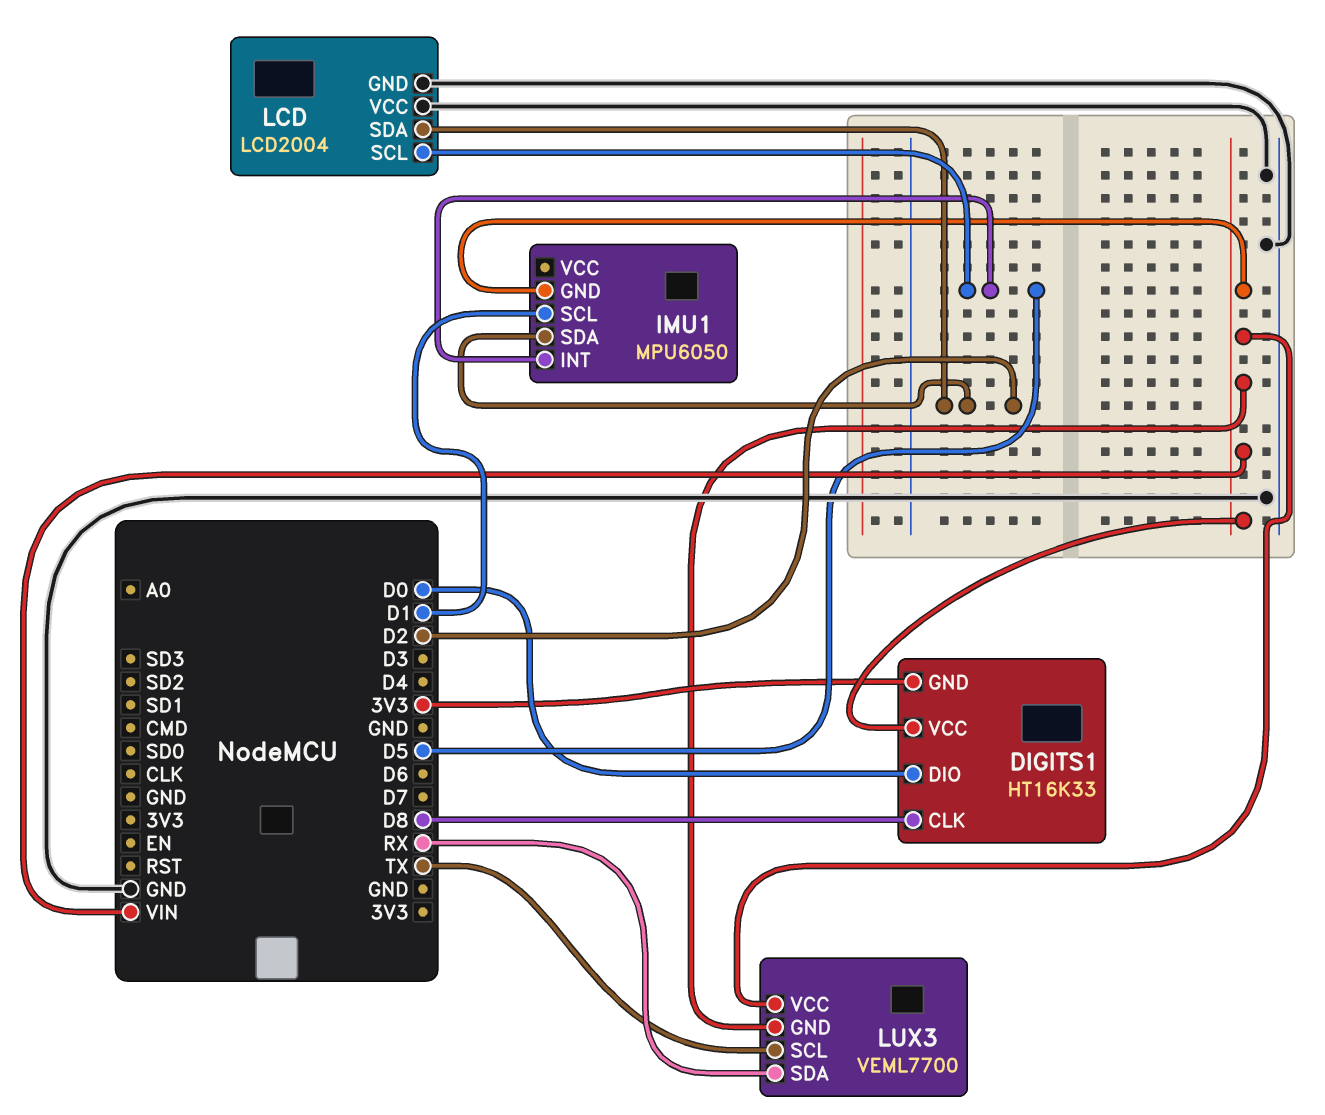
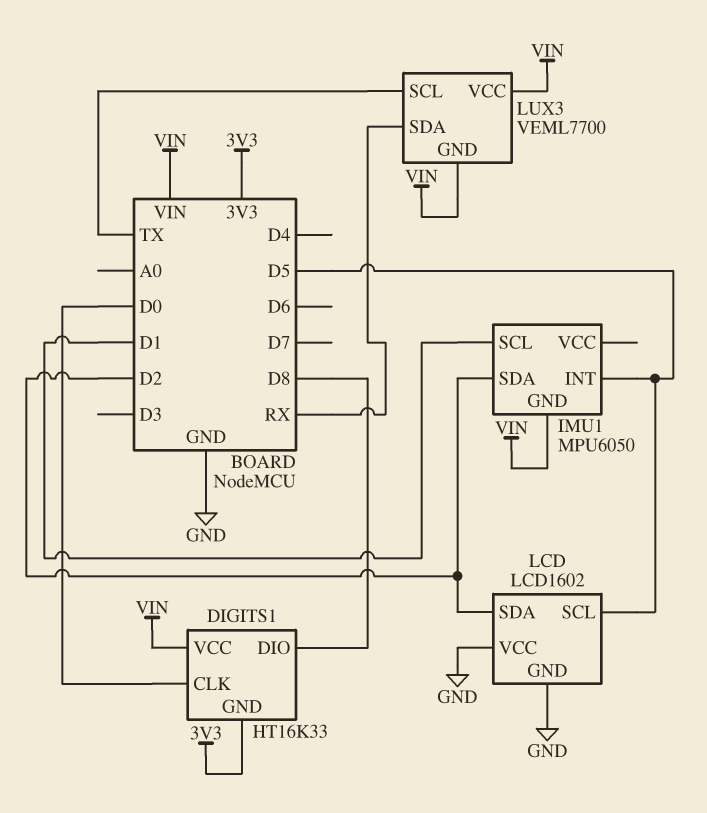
DIGITS1 pin CLK: D8 -> D0
DIGITS1 pin DIO: D0 -> D8
LCD: LCD2004 -> LCD1602

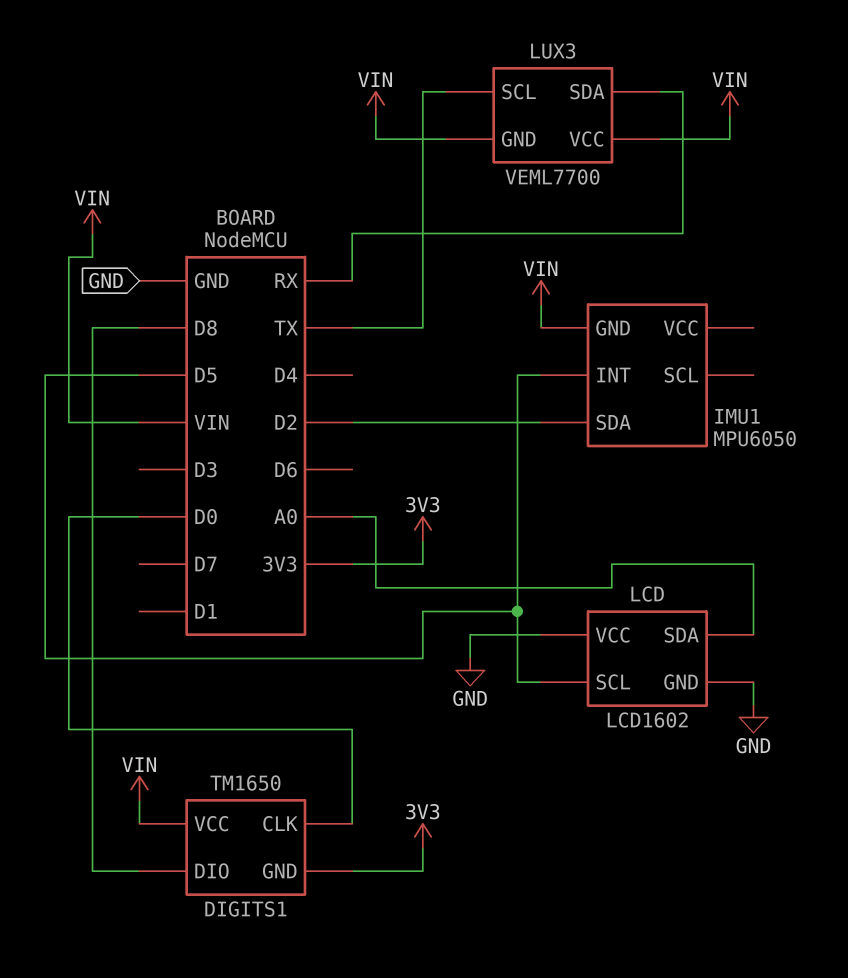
DIGITS1: HT16K33 -> TM1650
IMU1 pin SCL: D1 -> none
LCD pin SDA: D2 -> A0

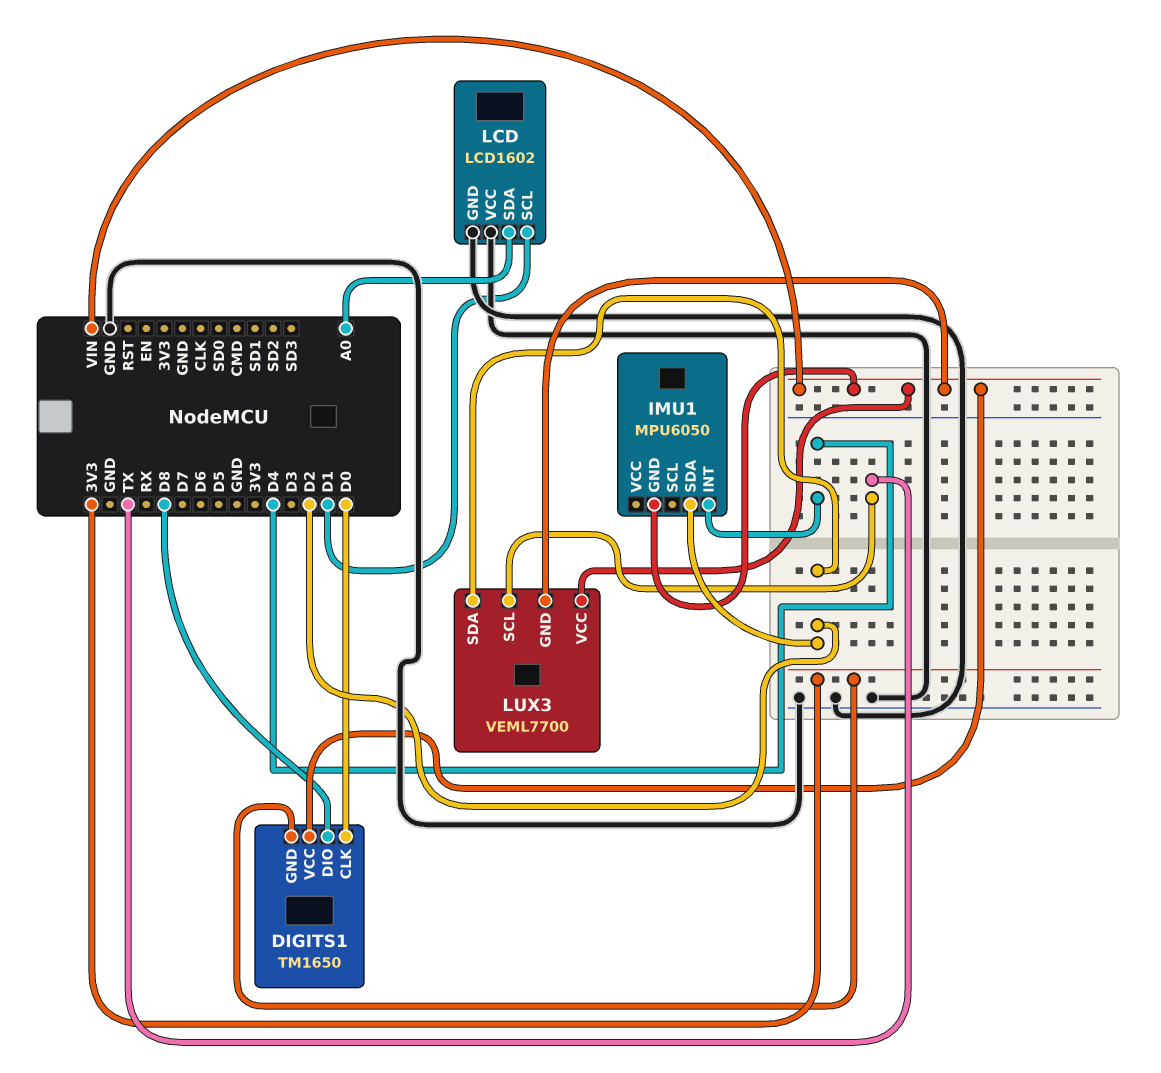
IMU1 pin INT: D5 -> D4
LCD pin SCL: D5 -> D1
LUX3 pin SDA: RX -> D2

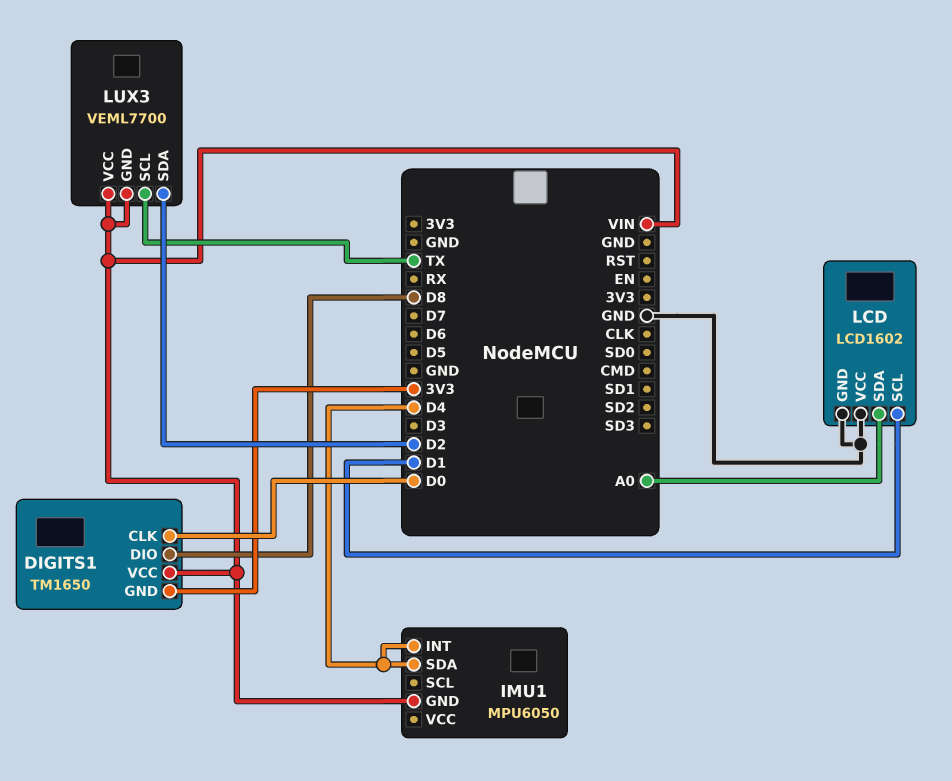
IMU1 pin SDA: D2 -> D4

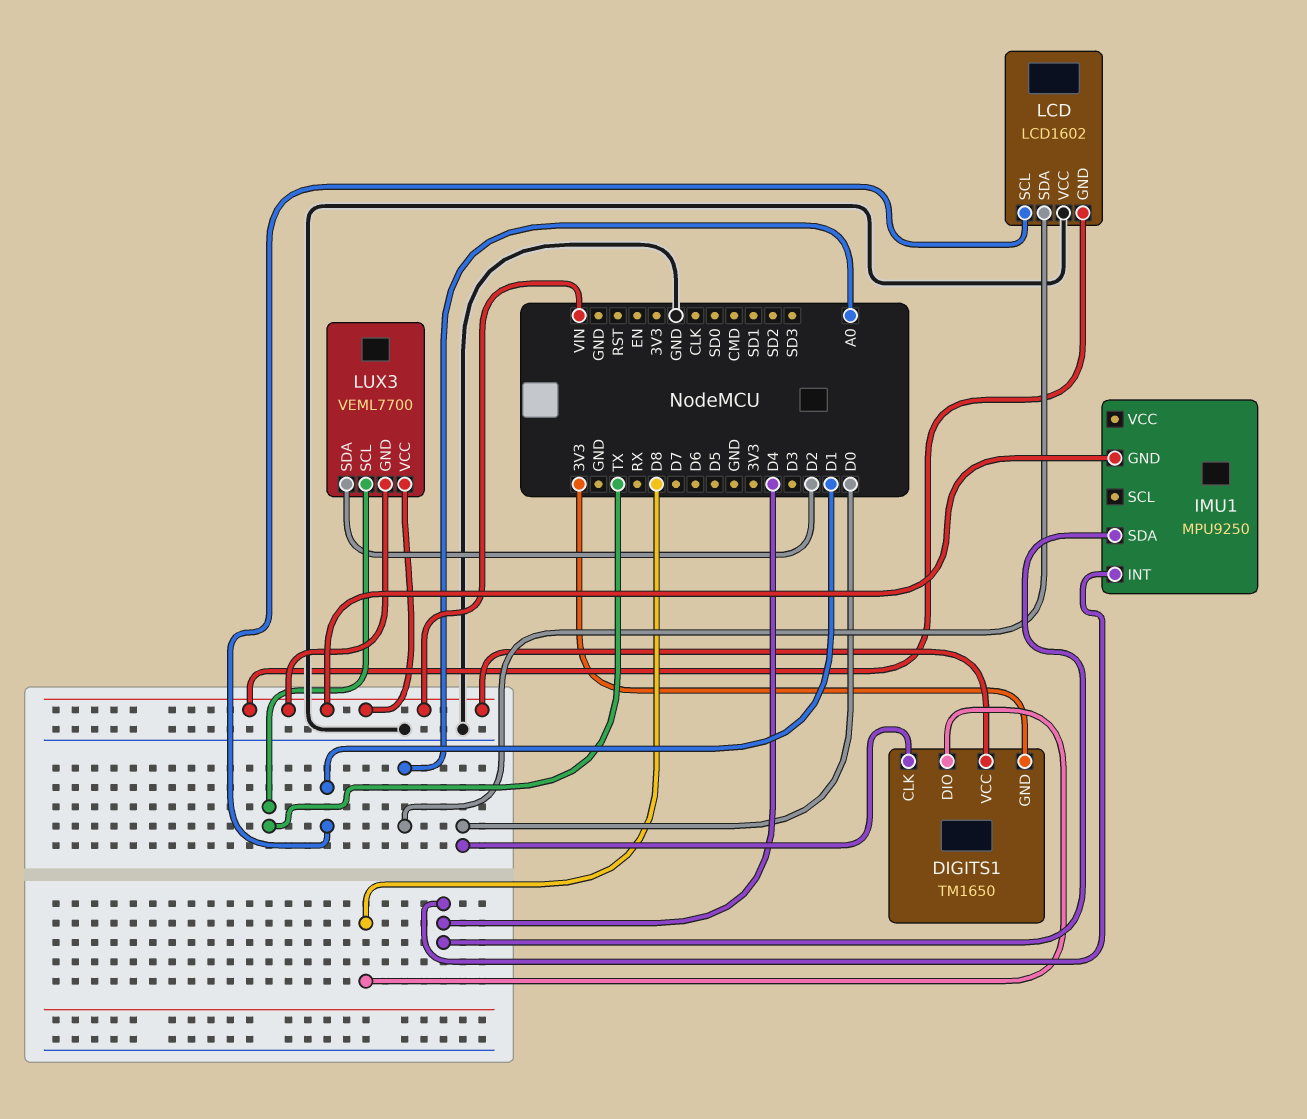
IMU1: MPU6050 -> MPU9250
LCD pin GND: GND -> VIN

